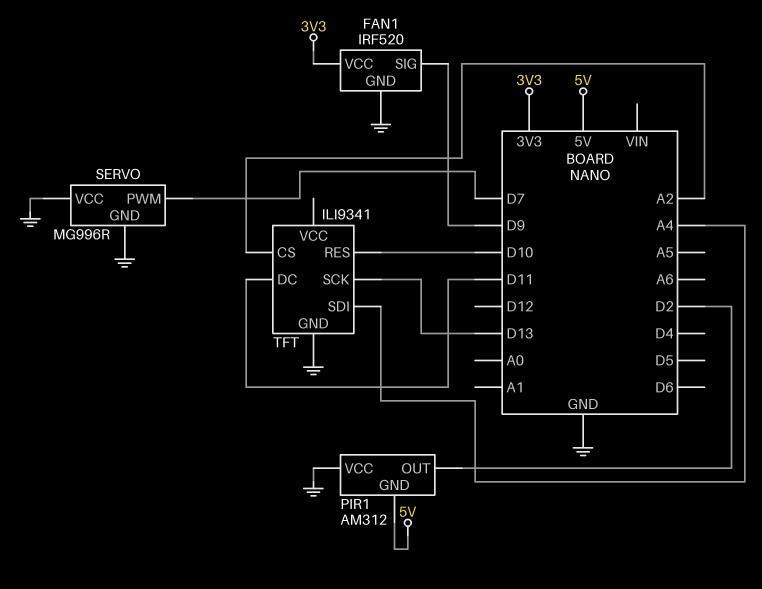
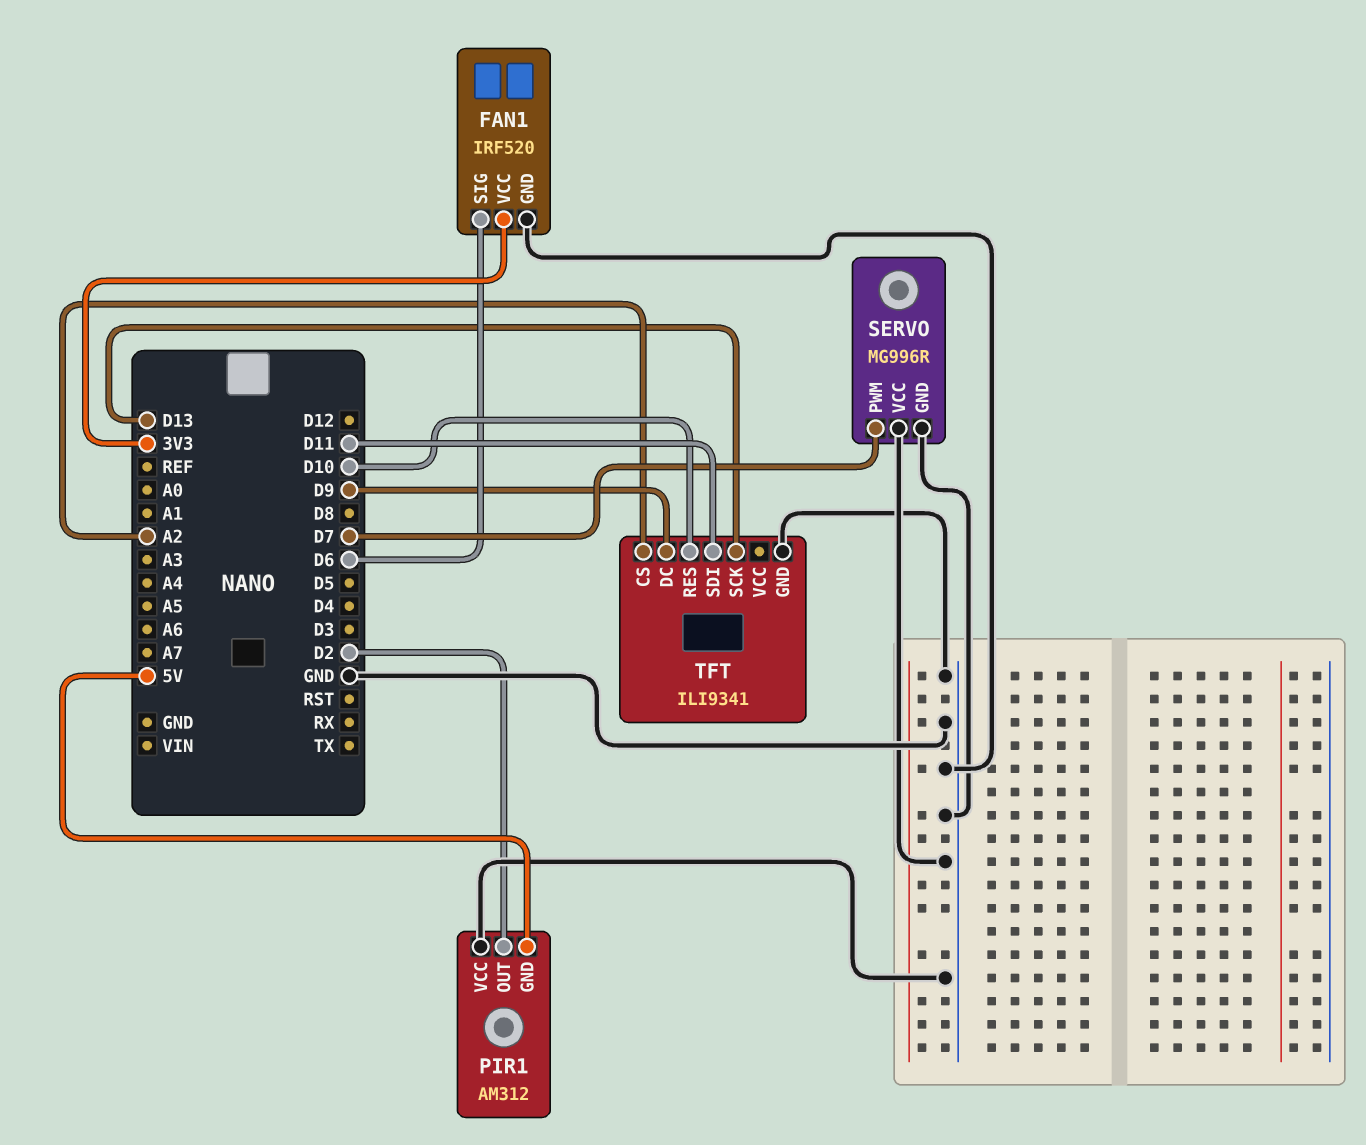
FAN1 pin SIG: D9 -> D6
TFT pin DC: D11 -> D9
TFT pin SDI: A4 -> D11

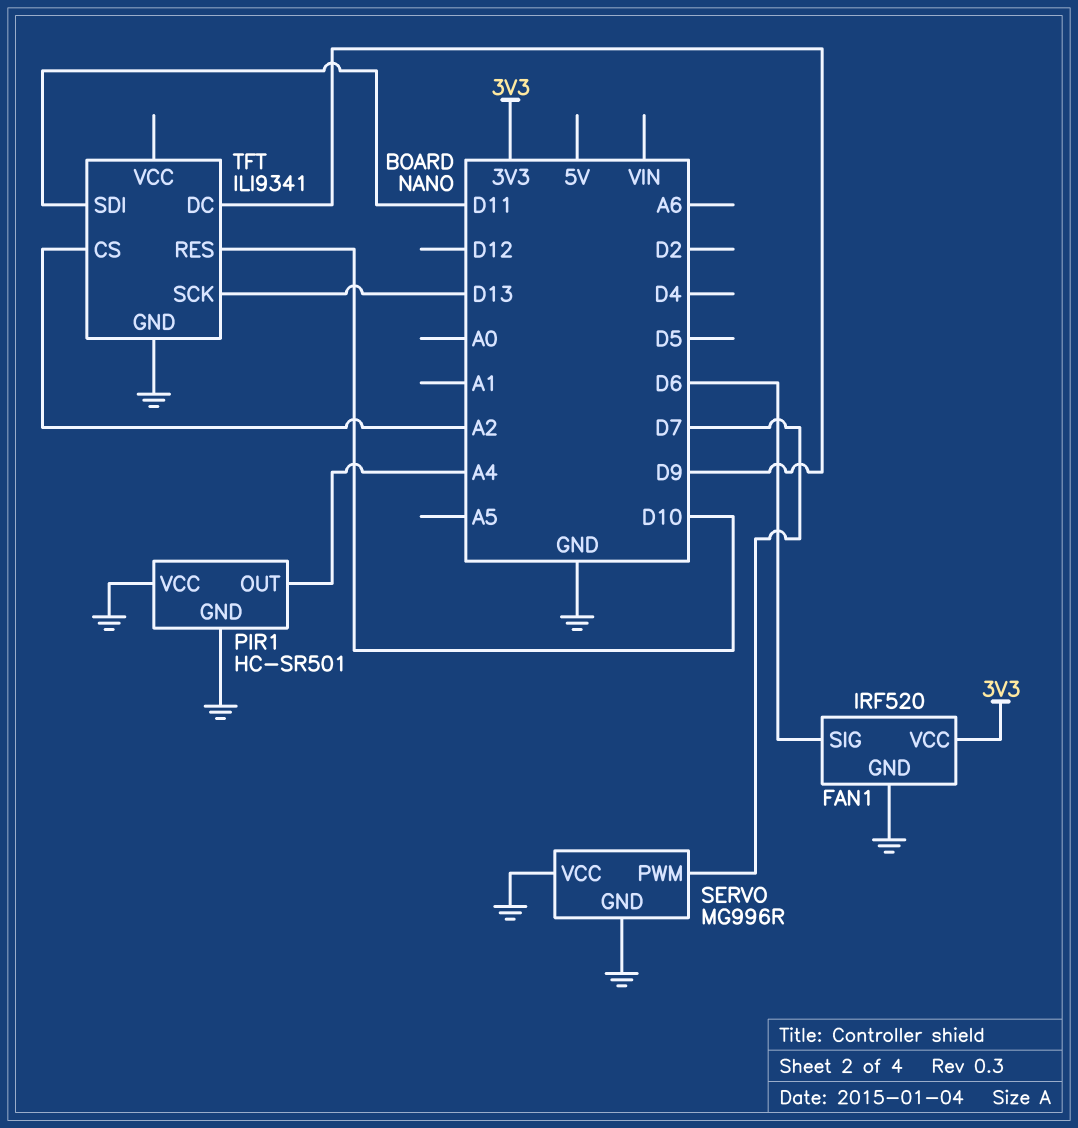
PIR1: AM312 -> HC-SR501
PIR1 pin GND: 5V -> GND
PIR1 pin OUT: D2 -> A4

